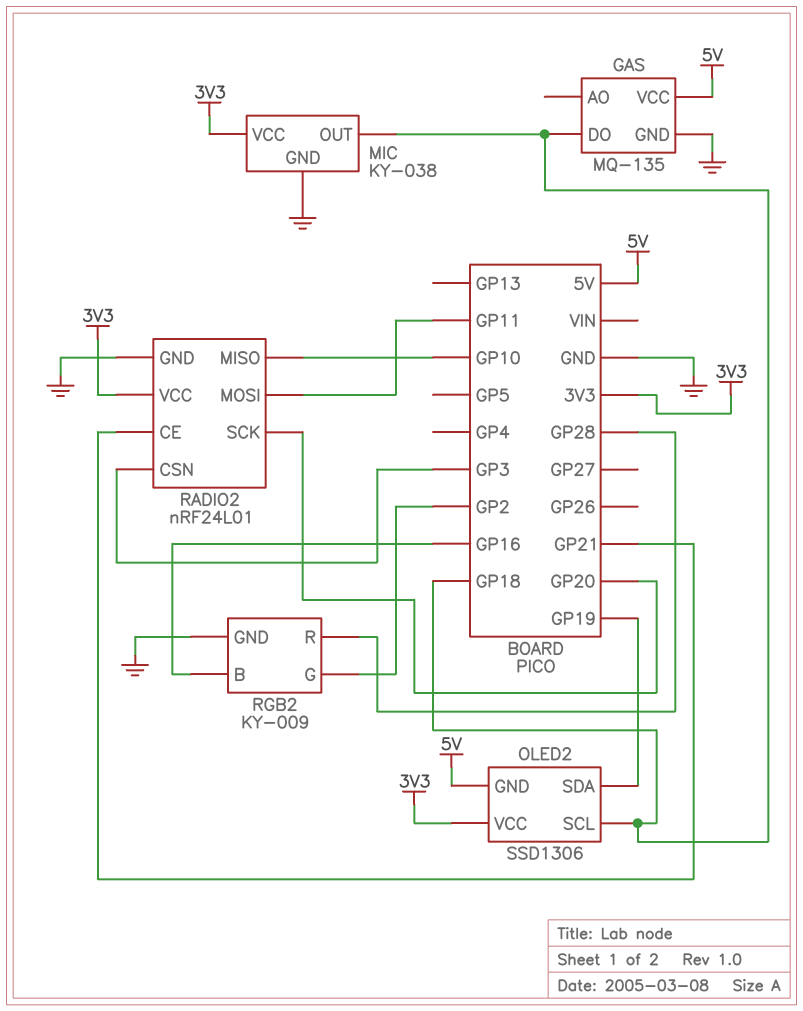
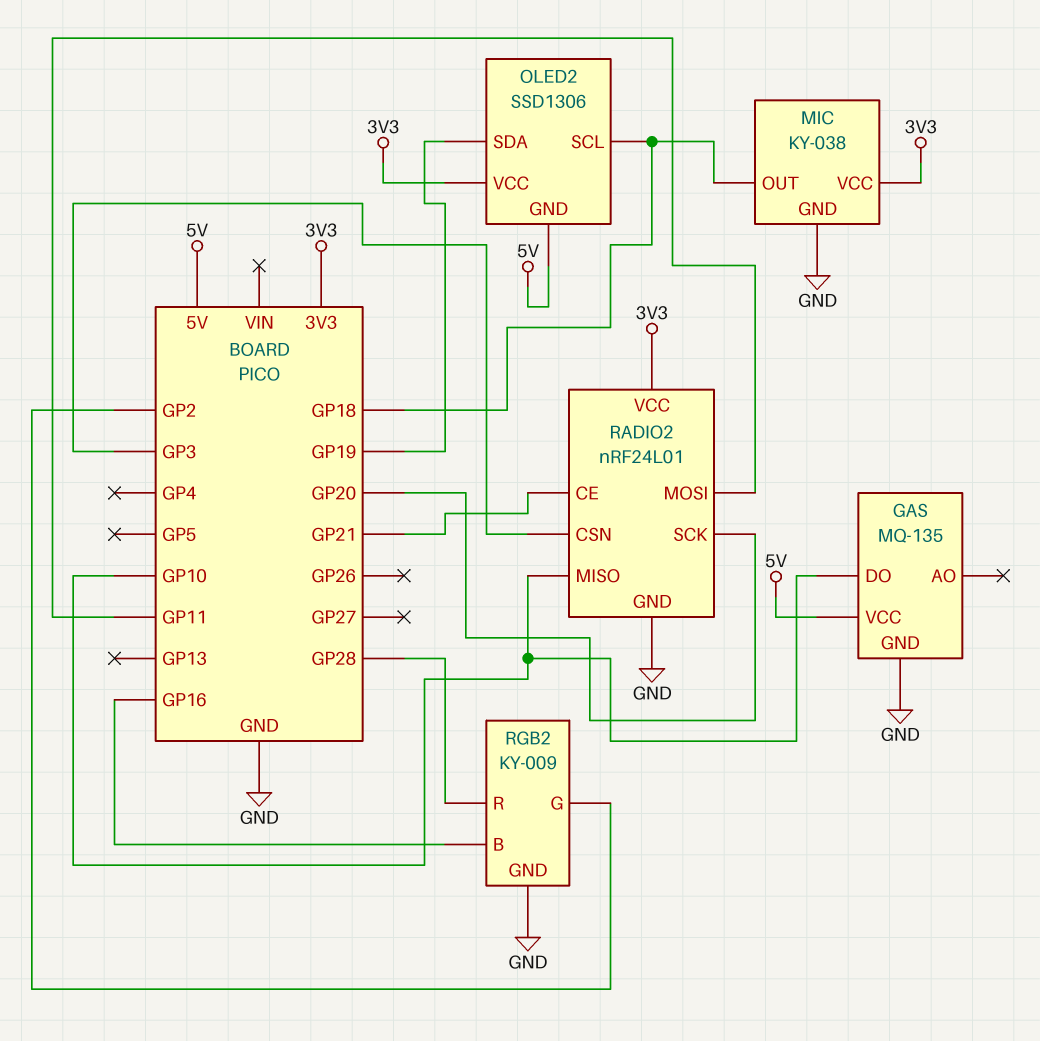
GAS pin DO: GP18 -> GP10

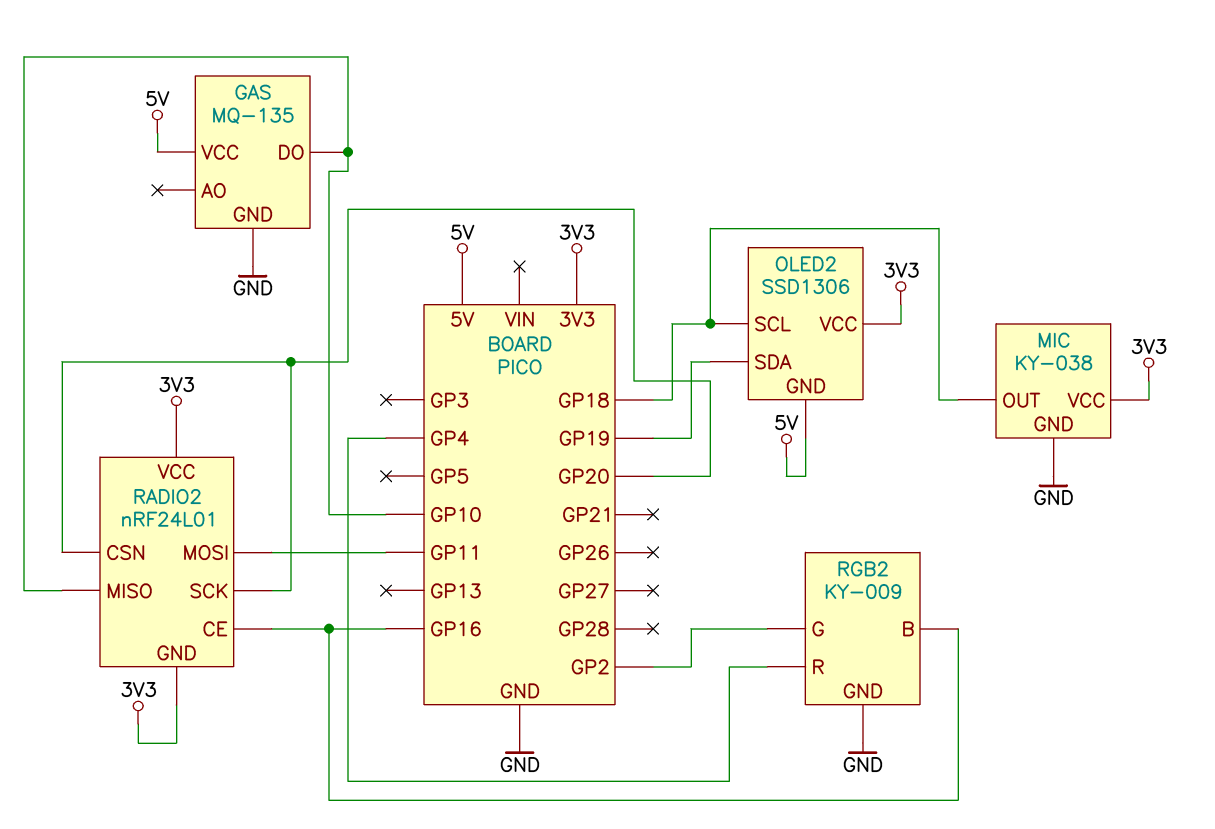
RADIO2 pin CE: GP21 -> GP16
RADIO2 pin CSN: GP3 -> GP20
RADIO2 pin GND: GND -> 3V3
RGB2 pin R: GP28 -> GP4

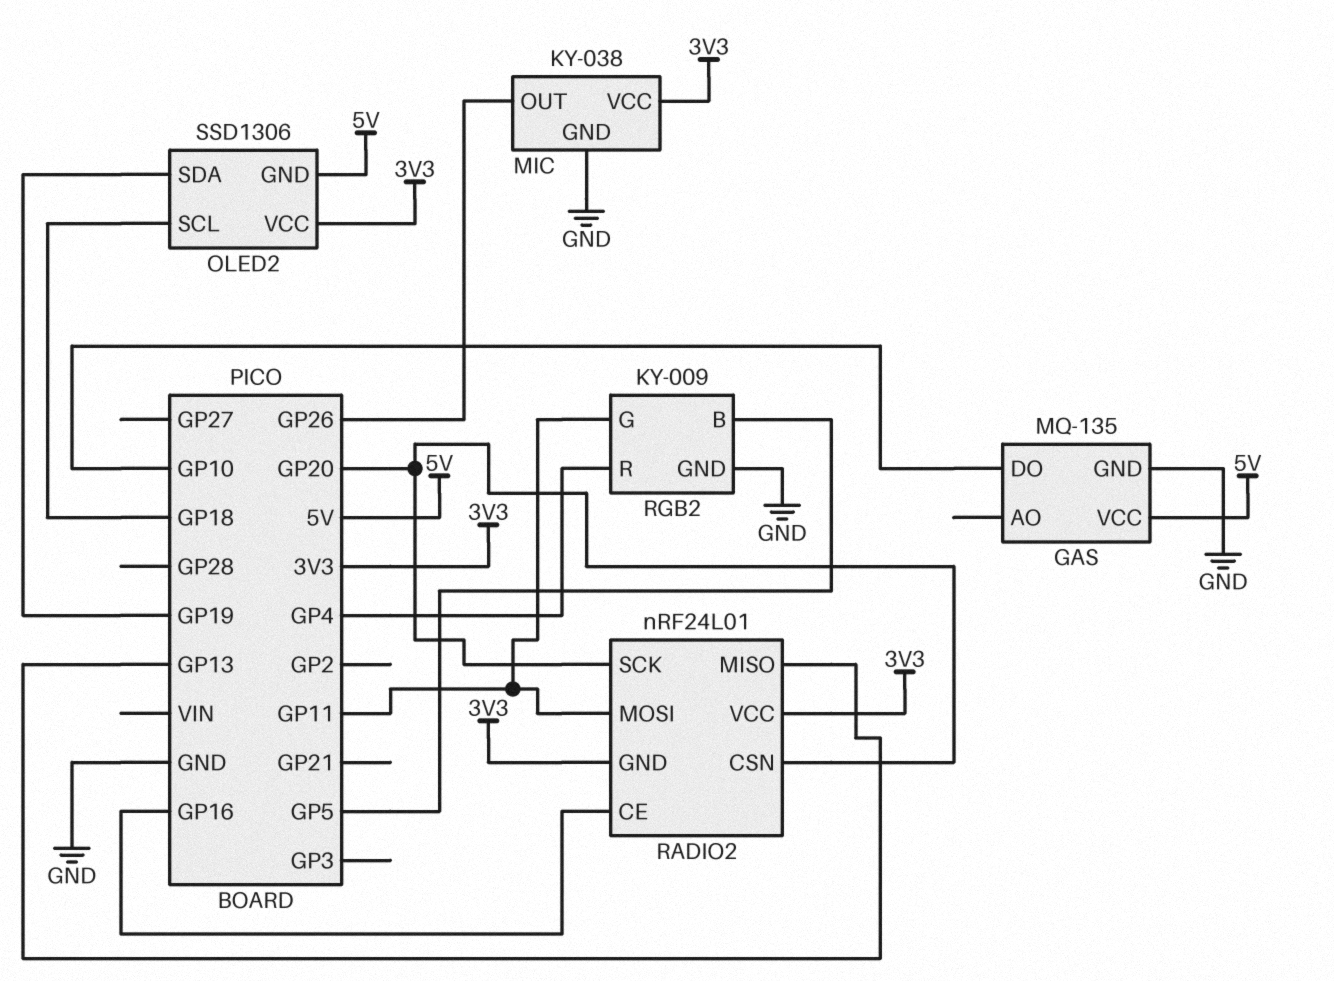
MIC pin OUT: GP18 -> GP26
RADIO2 pin MISO: GP10 -> GP13
RGB2 pin B: GP16 -> GP5
RGB2 pin G: GP2 -> GP11

